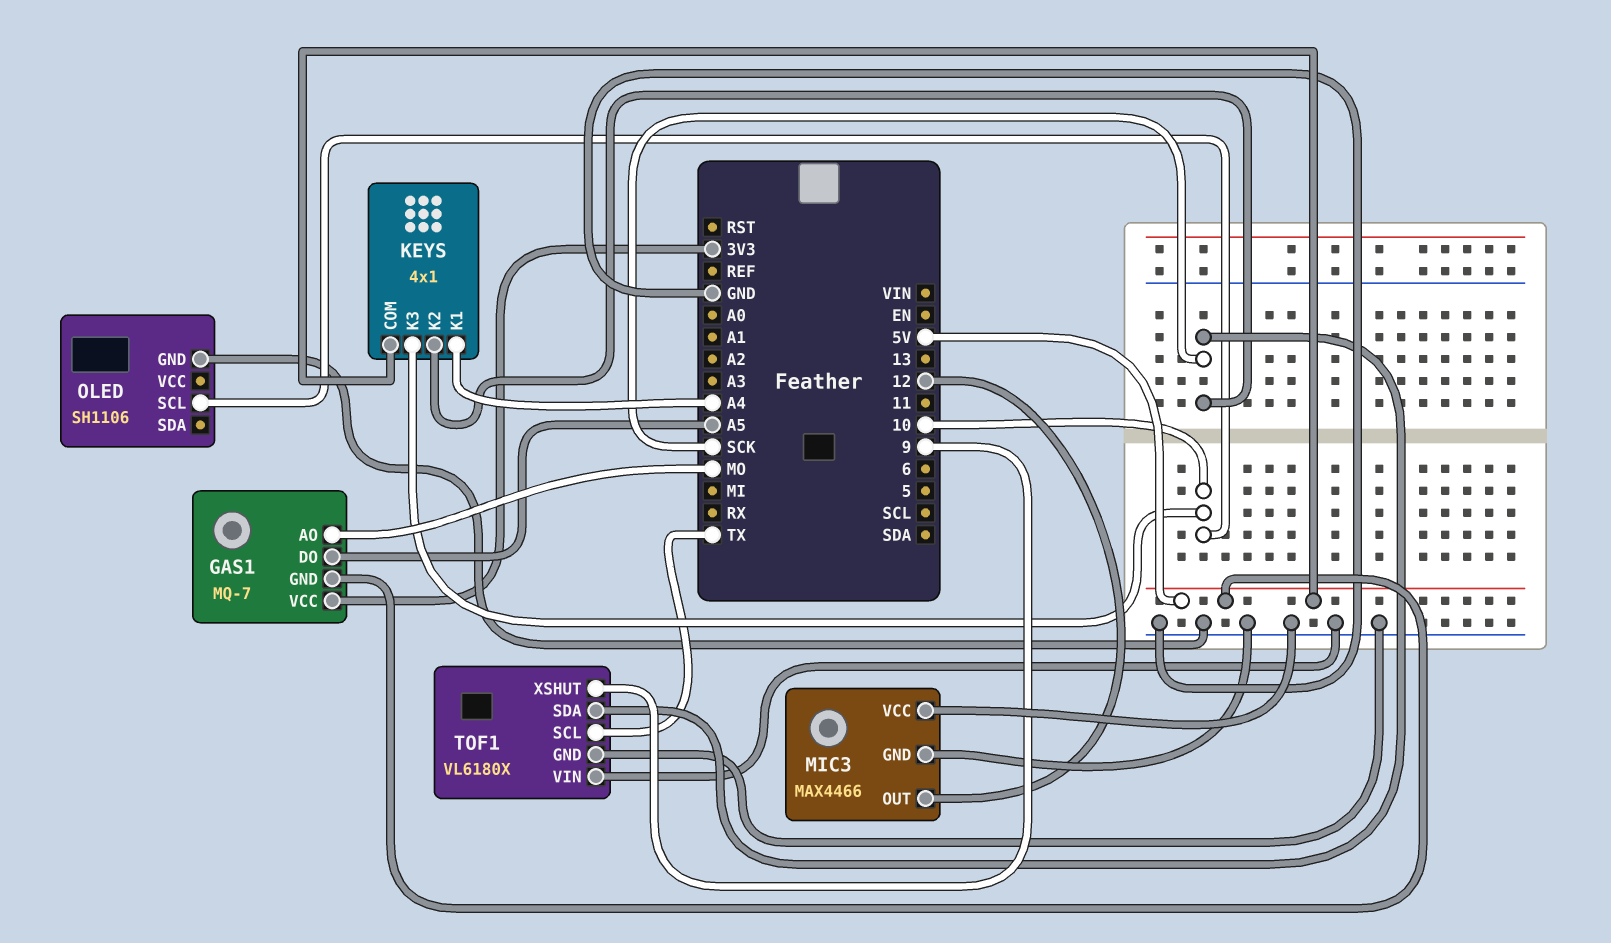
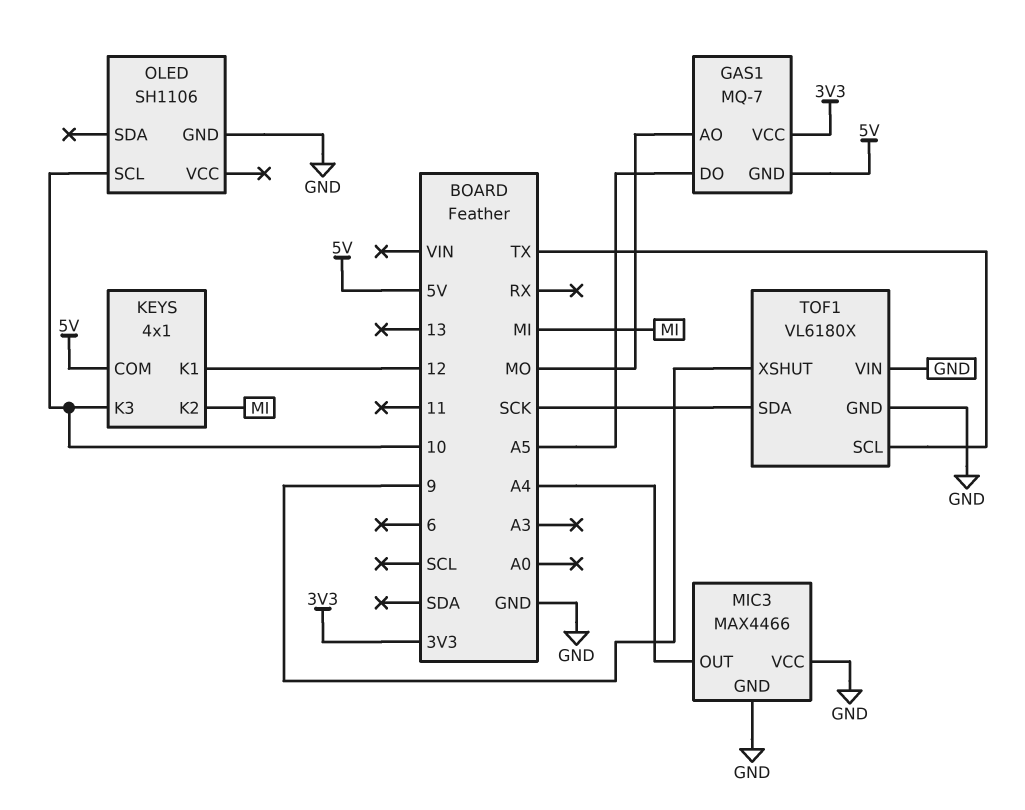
KEYS pin K1: A4 -> 12
KEYS pin K2: SCK -> MI
MIC3 pin OUT: 12 -> A4

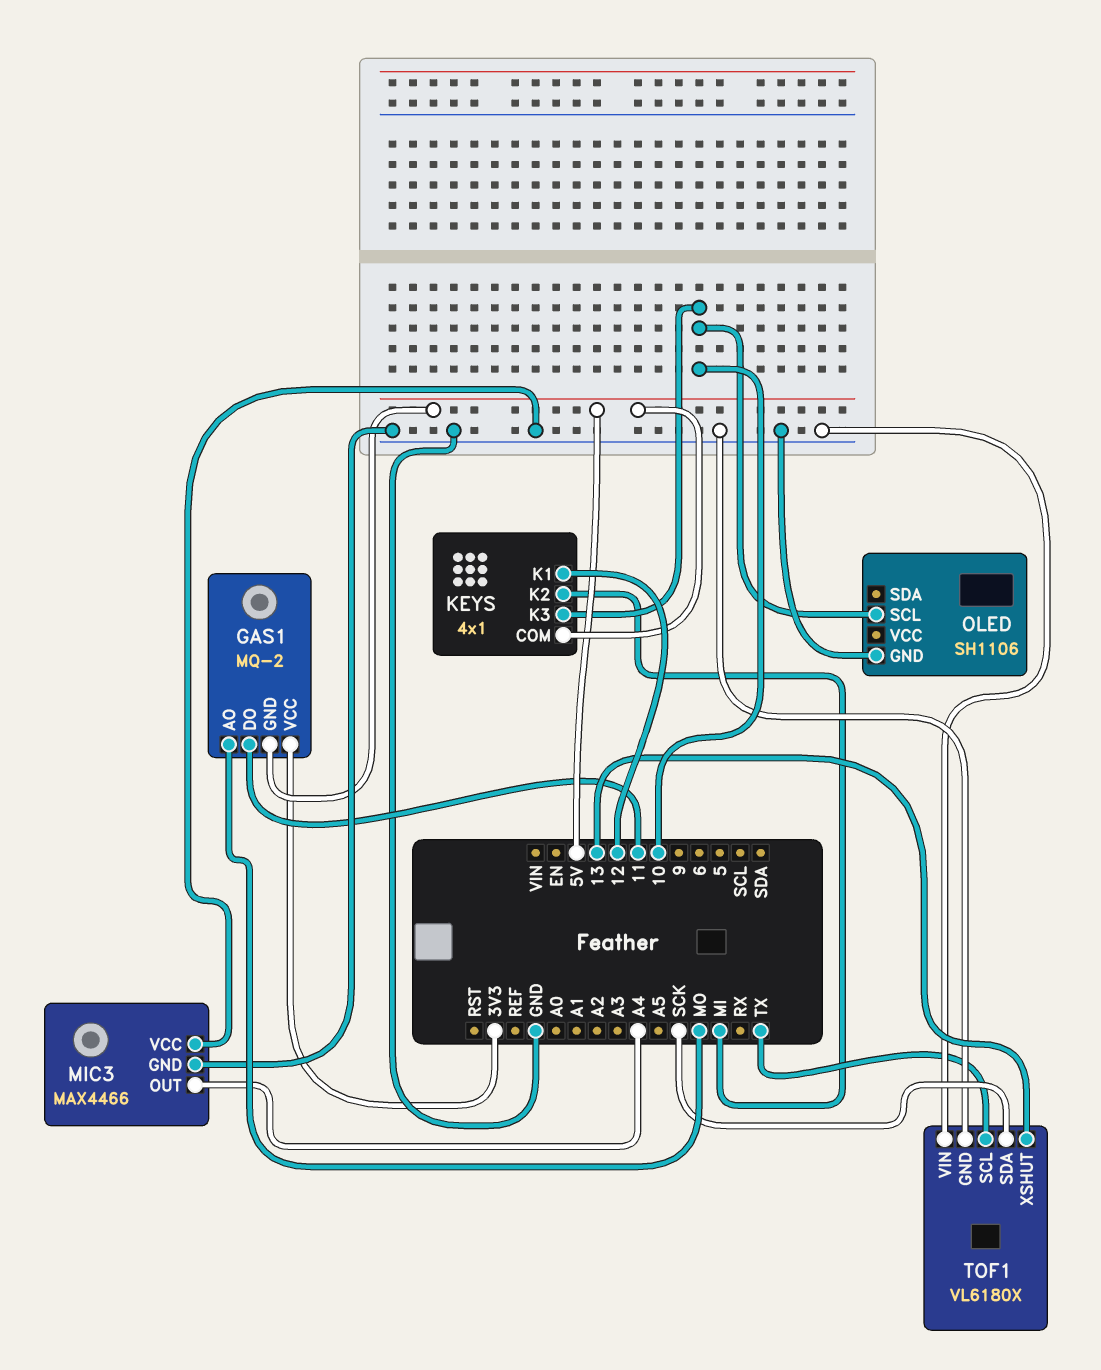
GAS1: MQ-7 -> MQ-2
GAS1 pin DO: A5 -> 11
TOF1 pin XSHUT: 9 -> 13

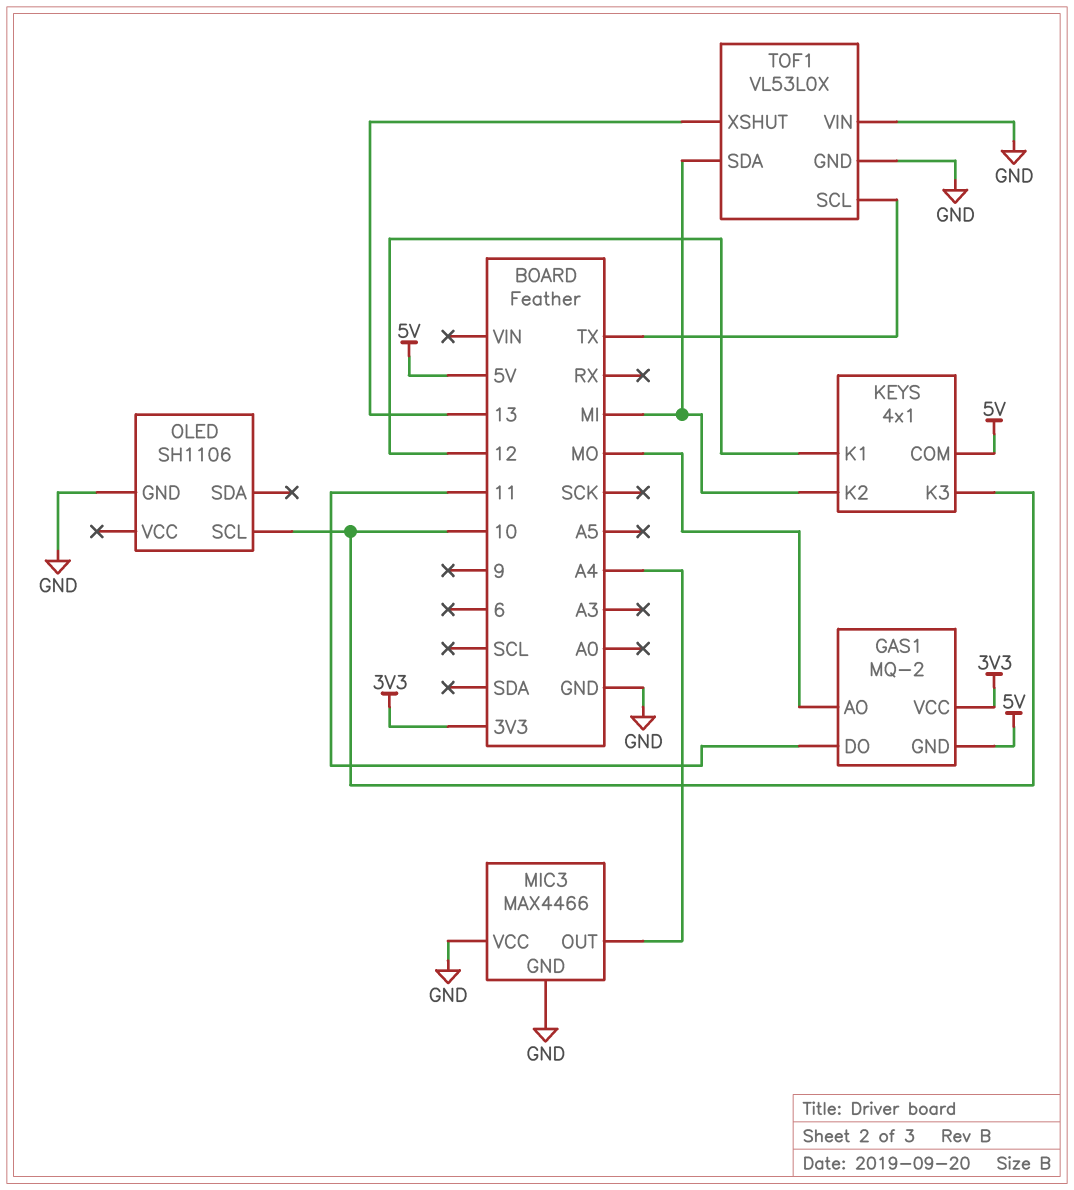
TOF1: VL6180X -> VL53L0X
TOF1 pin SDA: SCK -> MI

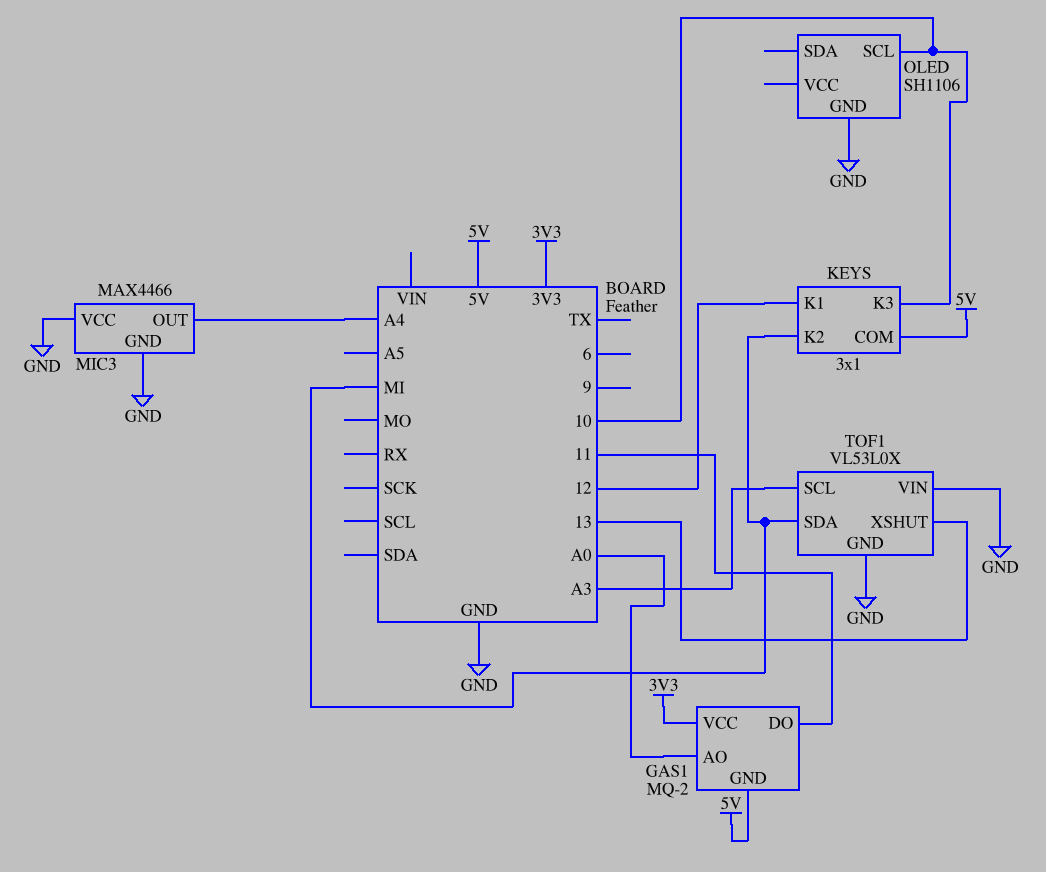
GAS1 pin AO: MO -> A0
KEYS: 4x1 -> 3x1
TOF1 pin SCL: TX -> A3

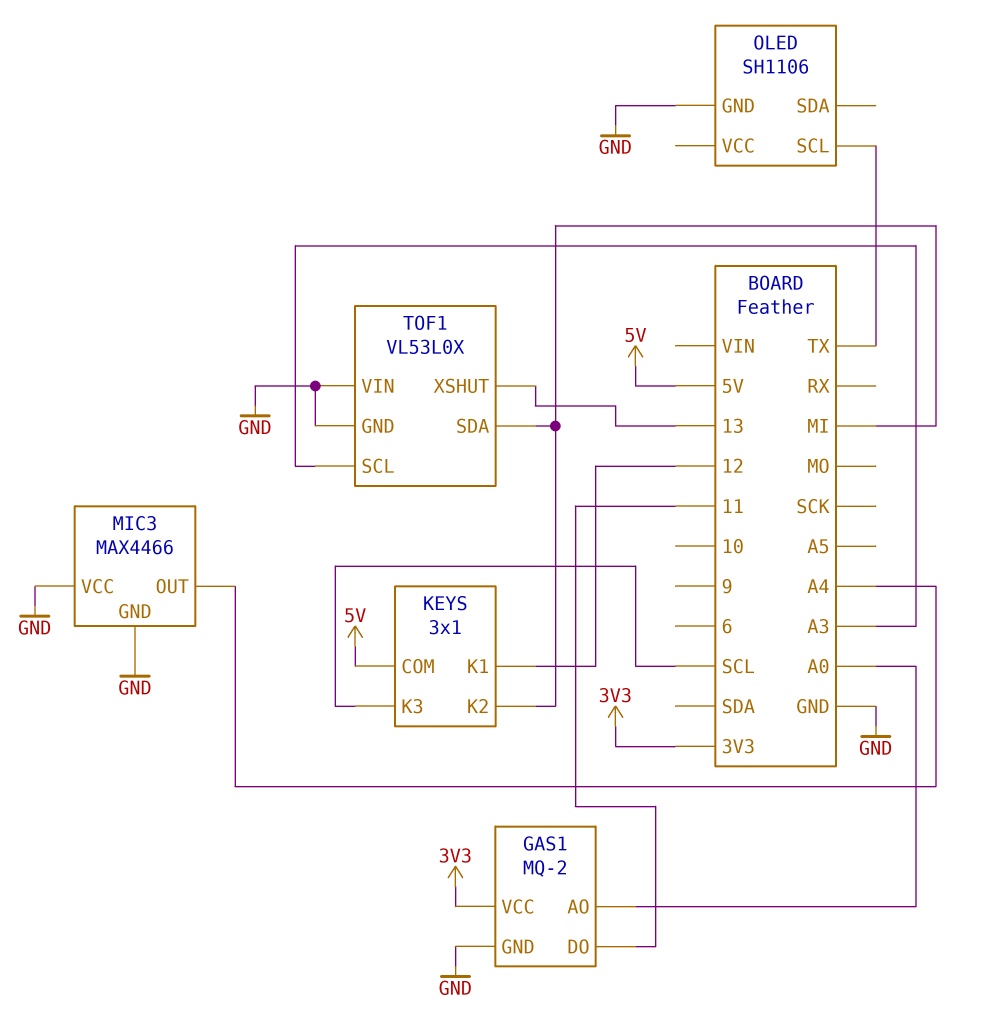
GAS1 pin GND: 5V -> GND
KEYS pin K3: 10 -> SCL
OLED pin SCL: 10 -> TX

